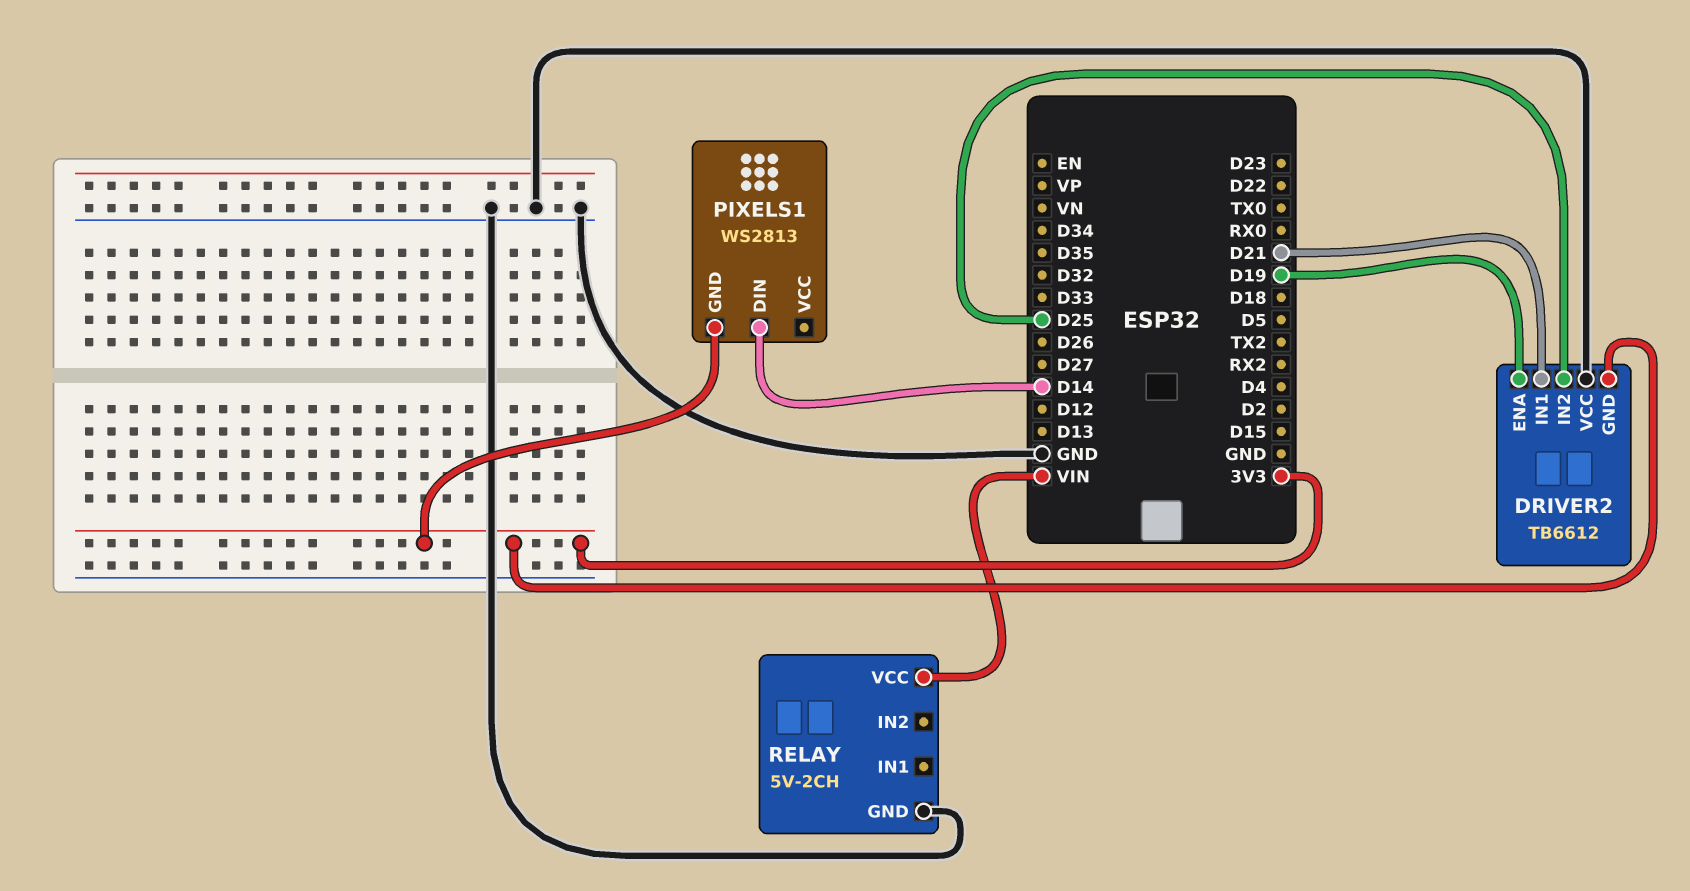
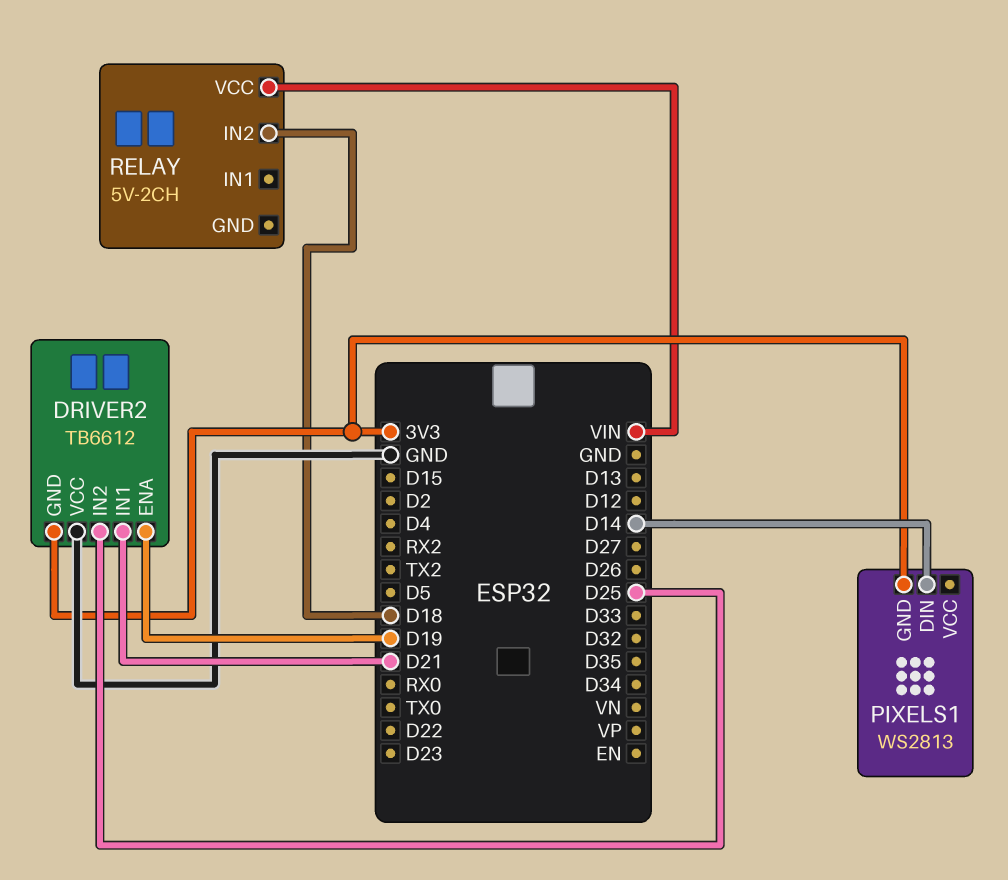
RELAY pin GND: GND -> none
RELAY pin IN2: none -> D18

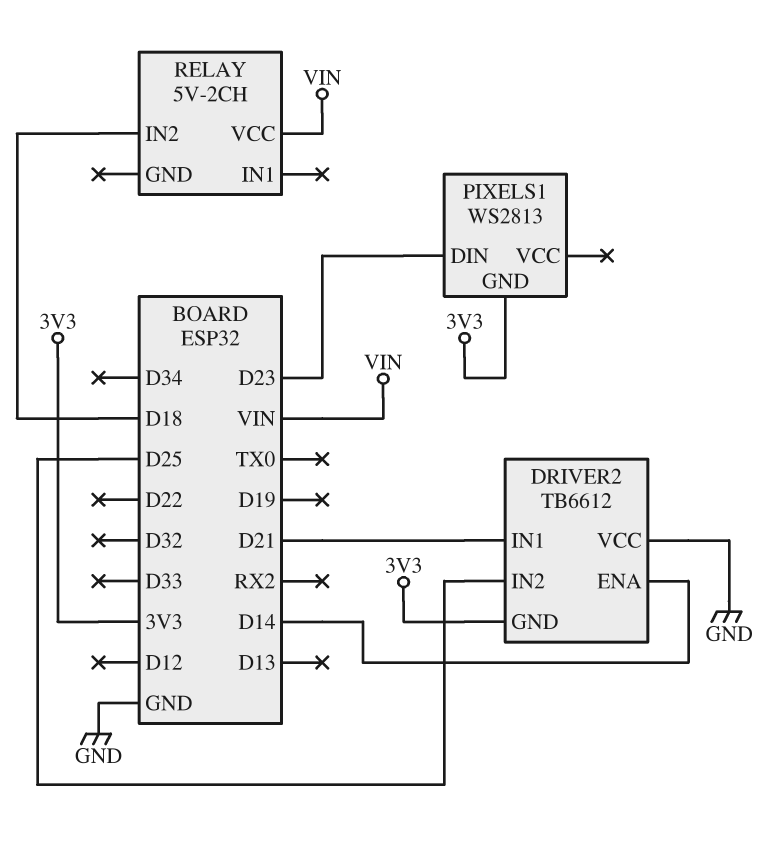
DRIVER2 pin ENA: D19 -> D14
PIXELS1 pin DIN: D14 -> D23

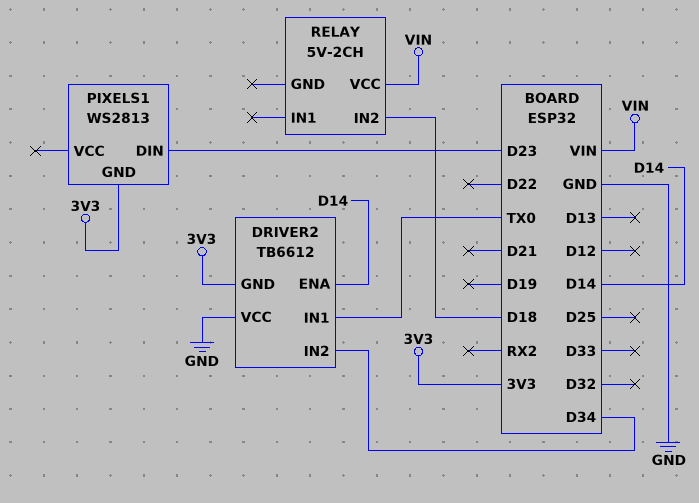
DRIVER2 pin IN1: D21 -> TX0
DRIVER2 pin IN2: D25 -> D34

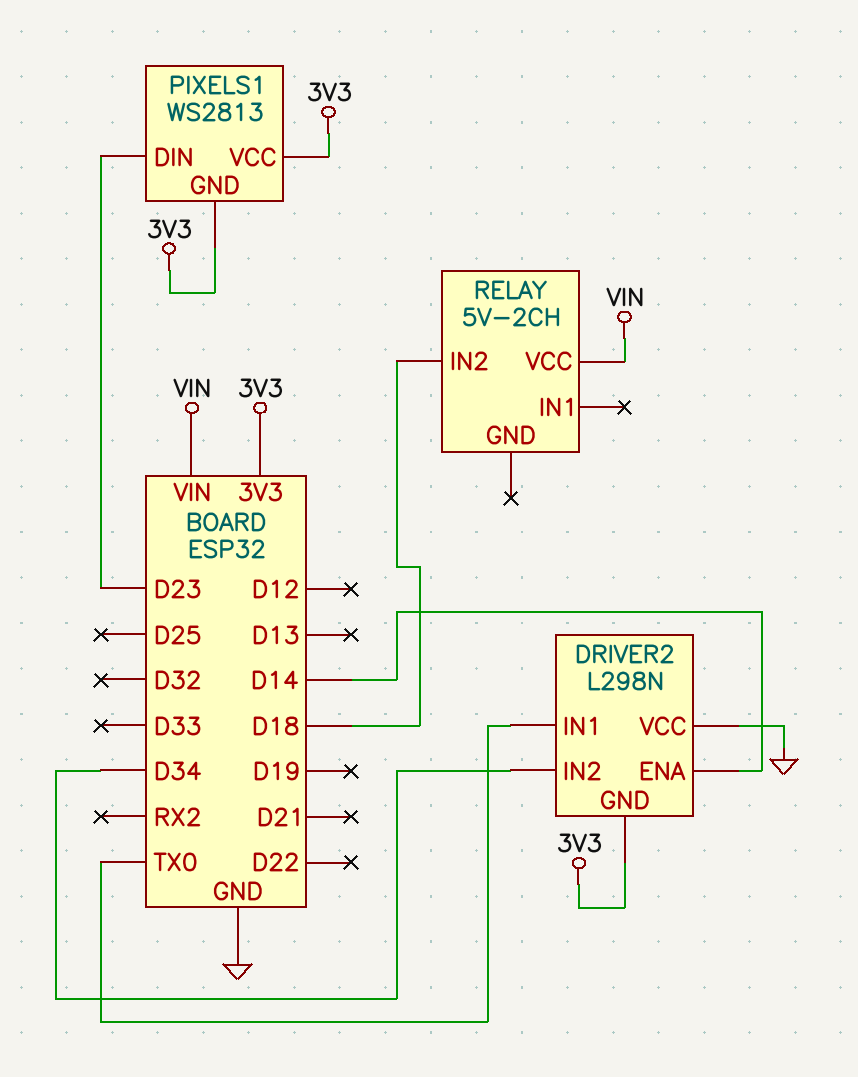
DRIVER2: TB6612 -> L298N
PIXELS1 pin VCC: none -> 3V3

